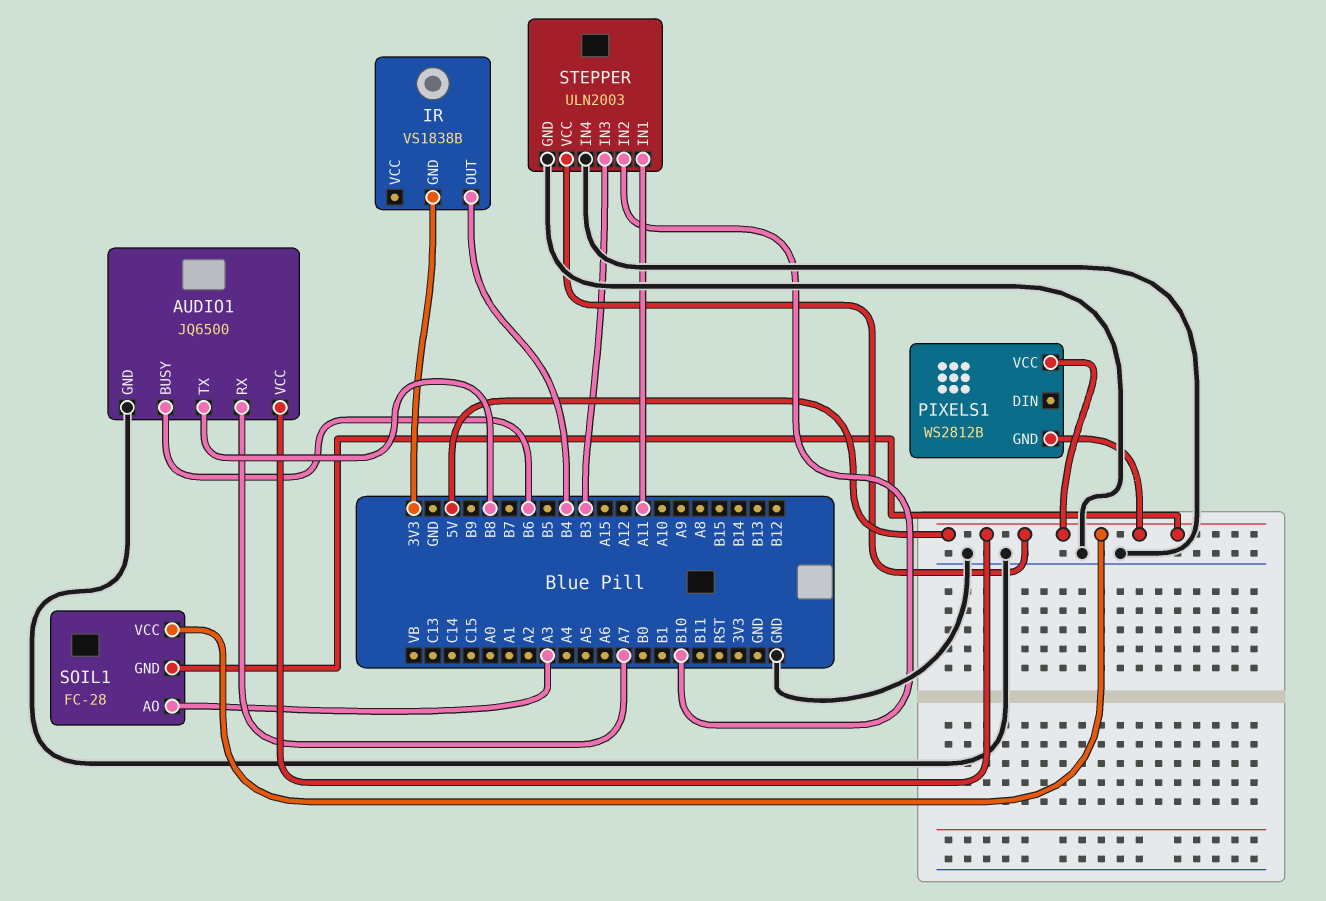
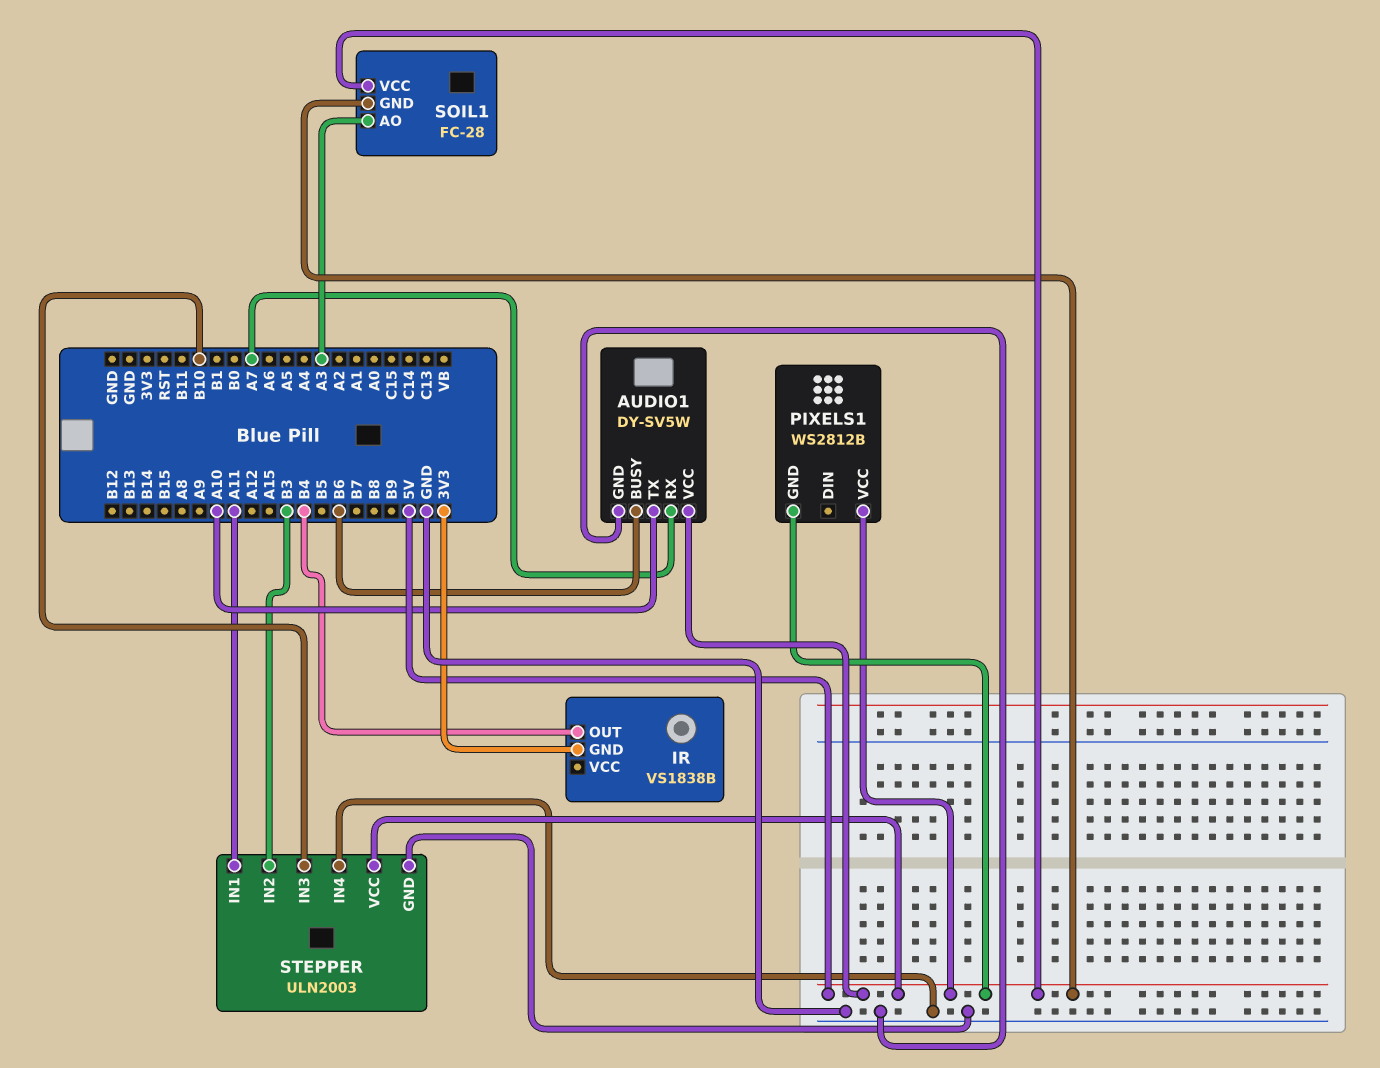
AUDIO1: JQ6500 -> DY-SV5W
AUDIO1 pin TX: B8 -> A10
STEPPER pin IN2: B10 -> B3
STEPPER pin IN3: B3 -> B10

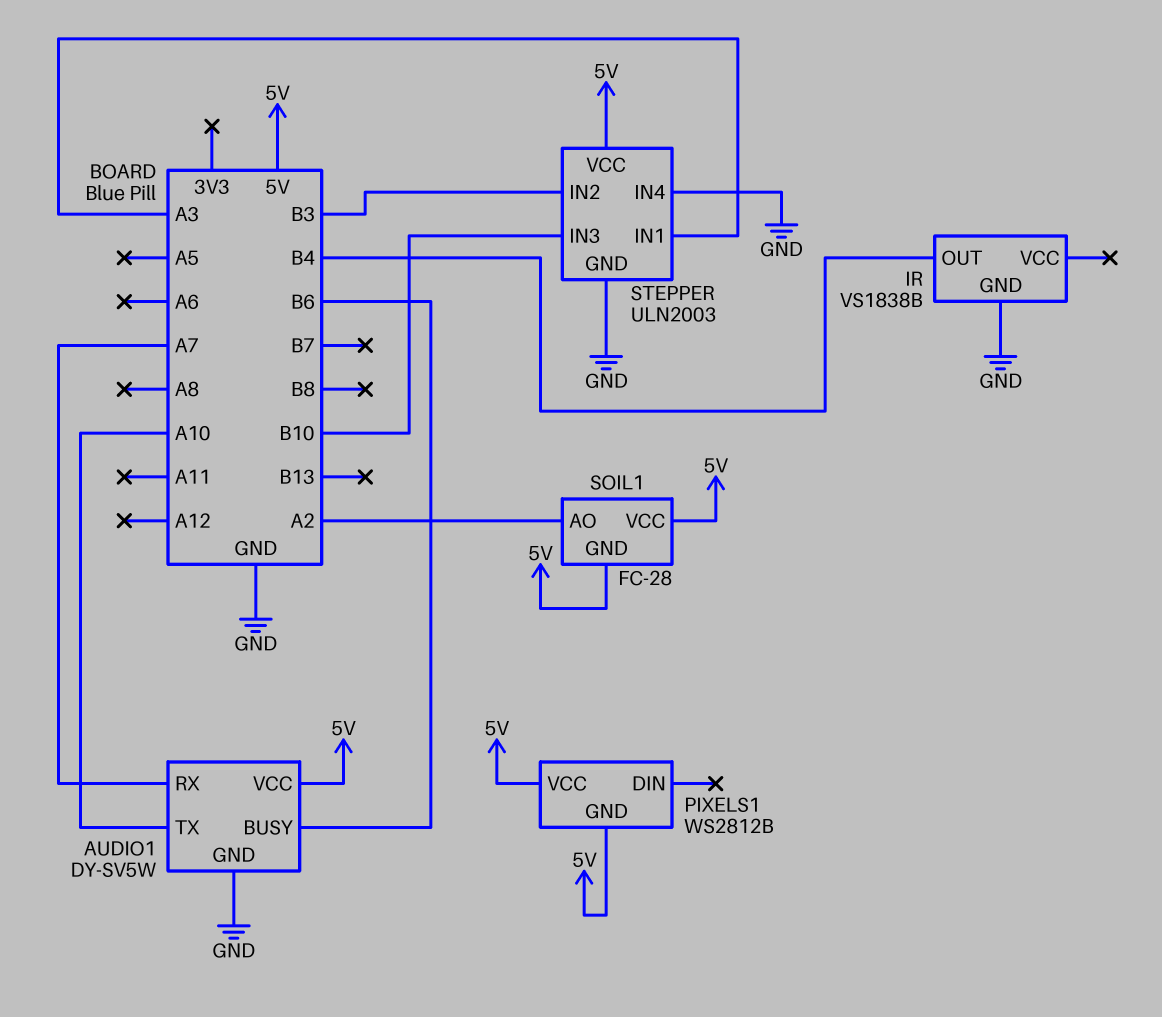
IR pin GND: 3V3 -> GND
SOIL1 pin AO: A3 -> A2
STEPPER pin IN1: A11 -> A3

